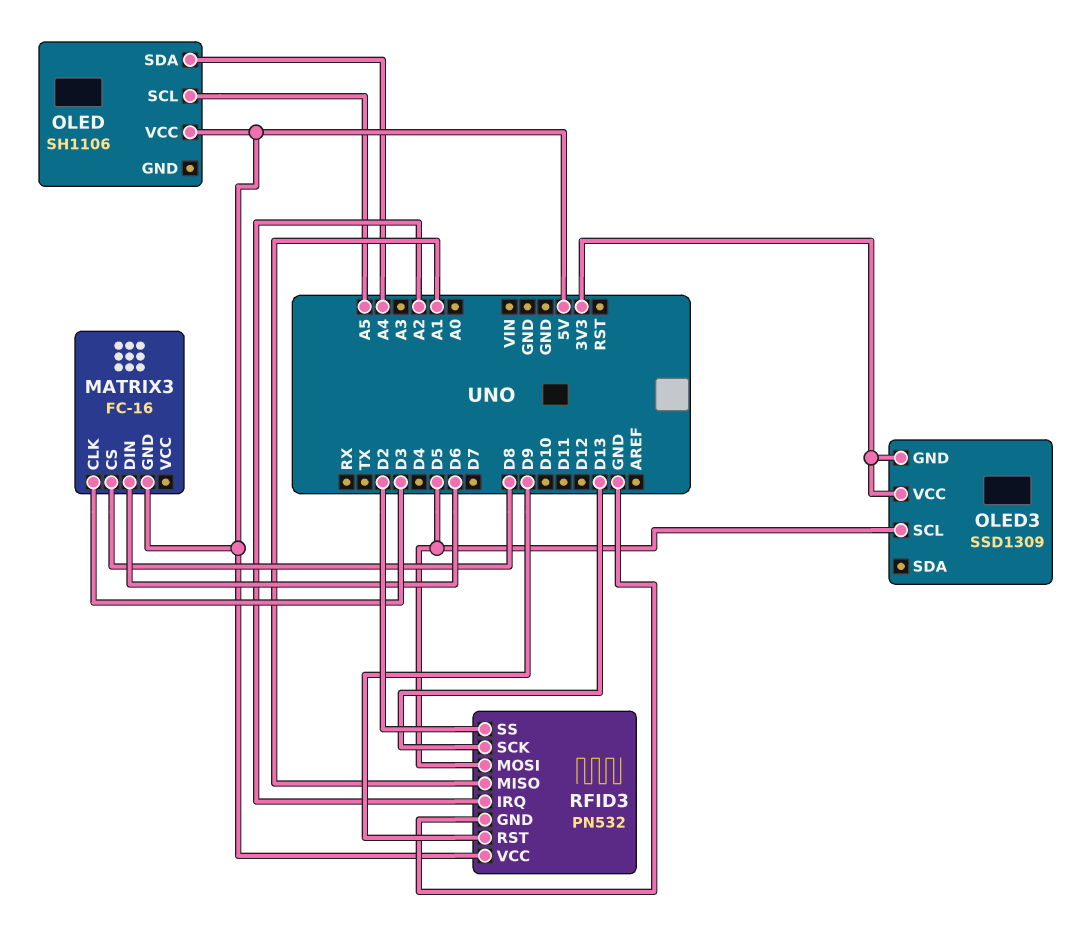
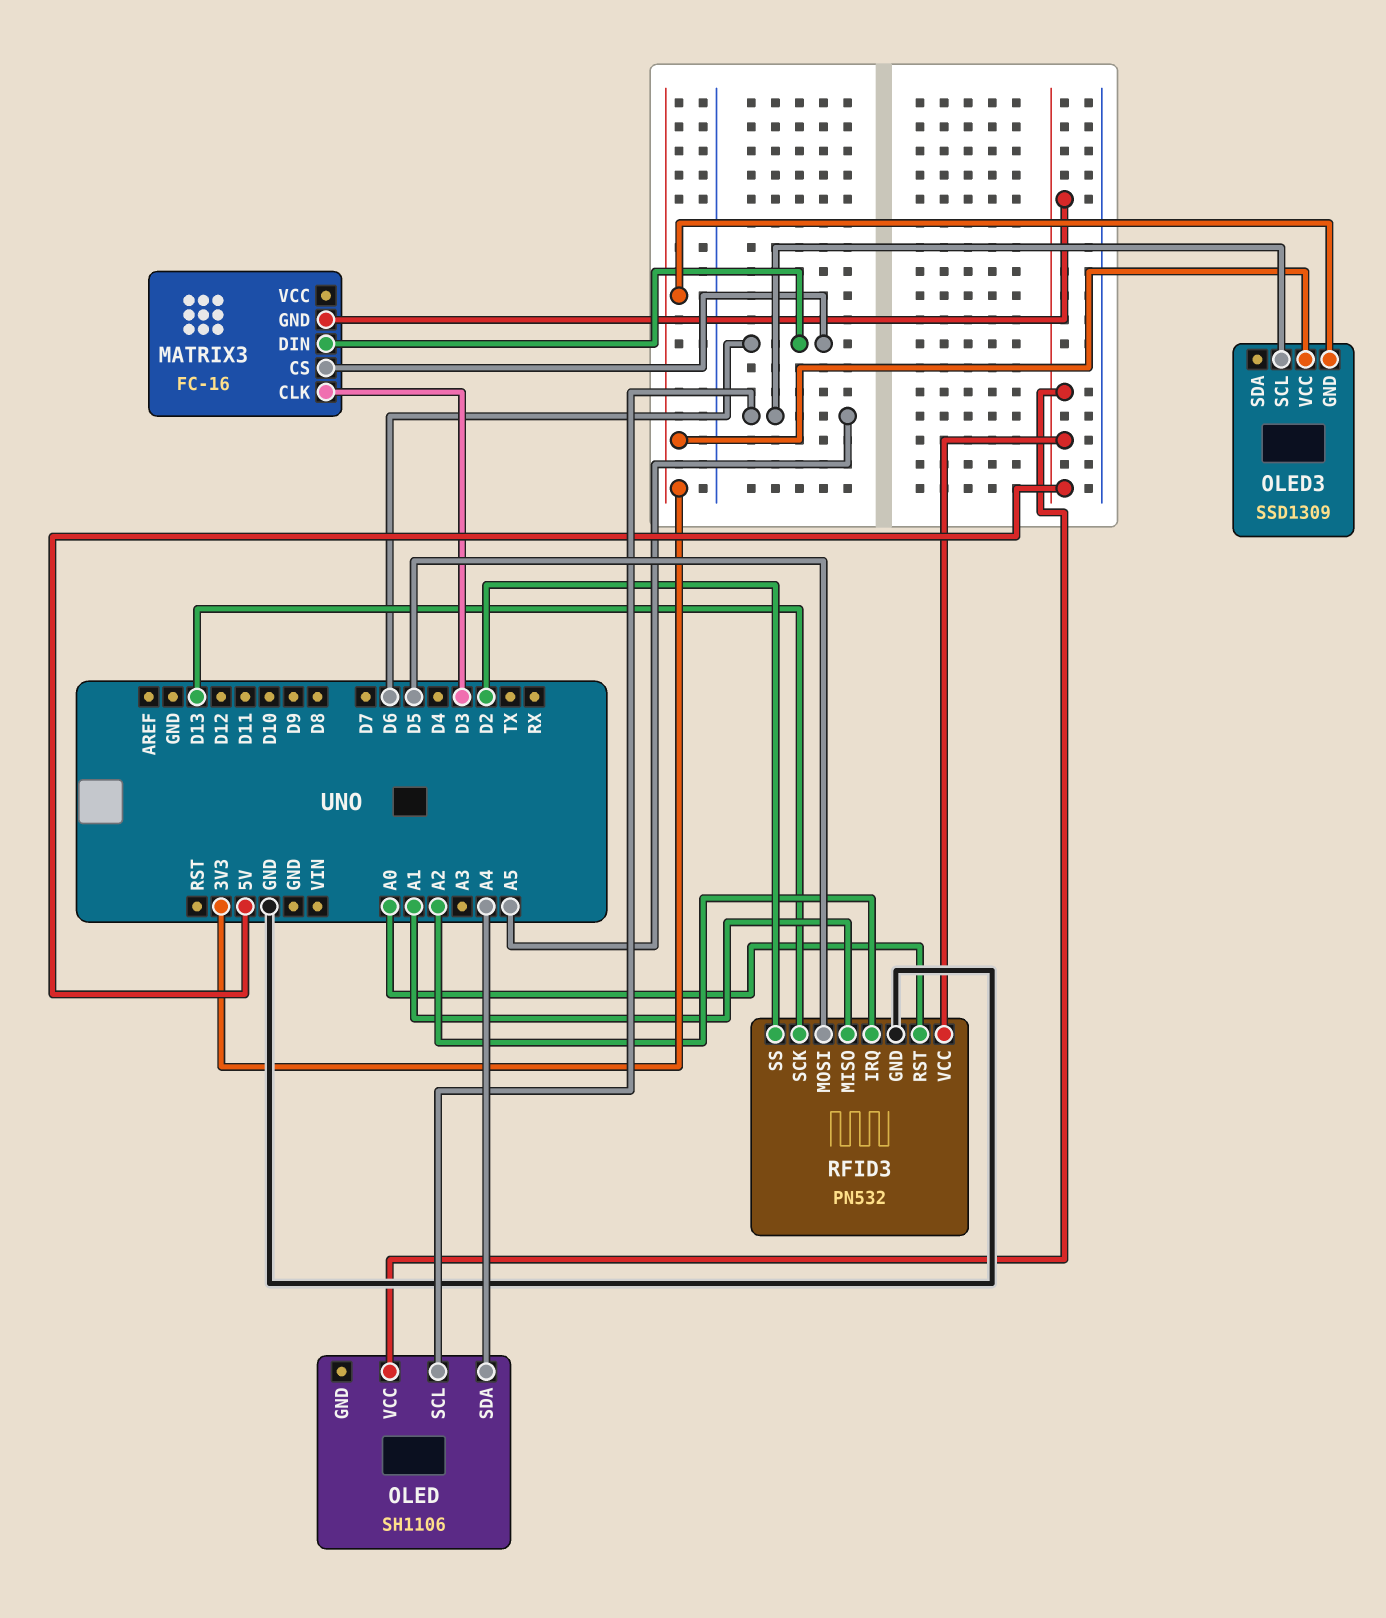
MATRIX3 pin CS: D8 -> D6
OLED3 pin SCL: D5 -> A5
RFID3 pin RST: D9 -> A0

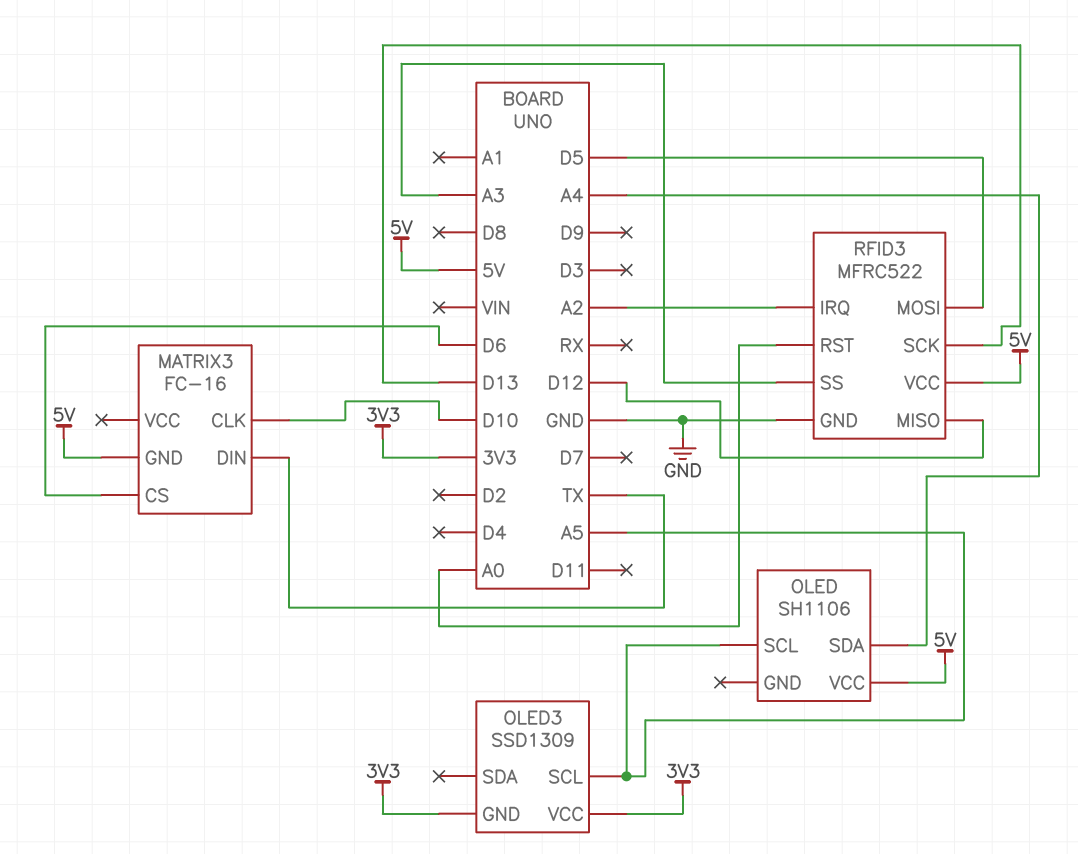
MATRIX3 pin CLK: D3 -> D10
MATRIX3 pin DIN: D6 -> TX
RFID3: PN532 -> MFRC522
RFID3 pin MISO: A1 -> D12
RFID3 pin SS: D2 -> A3

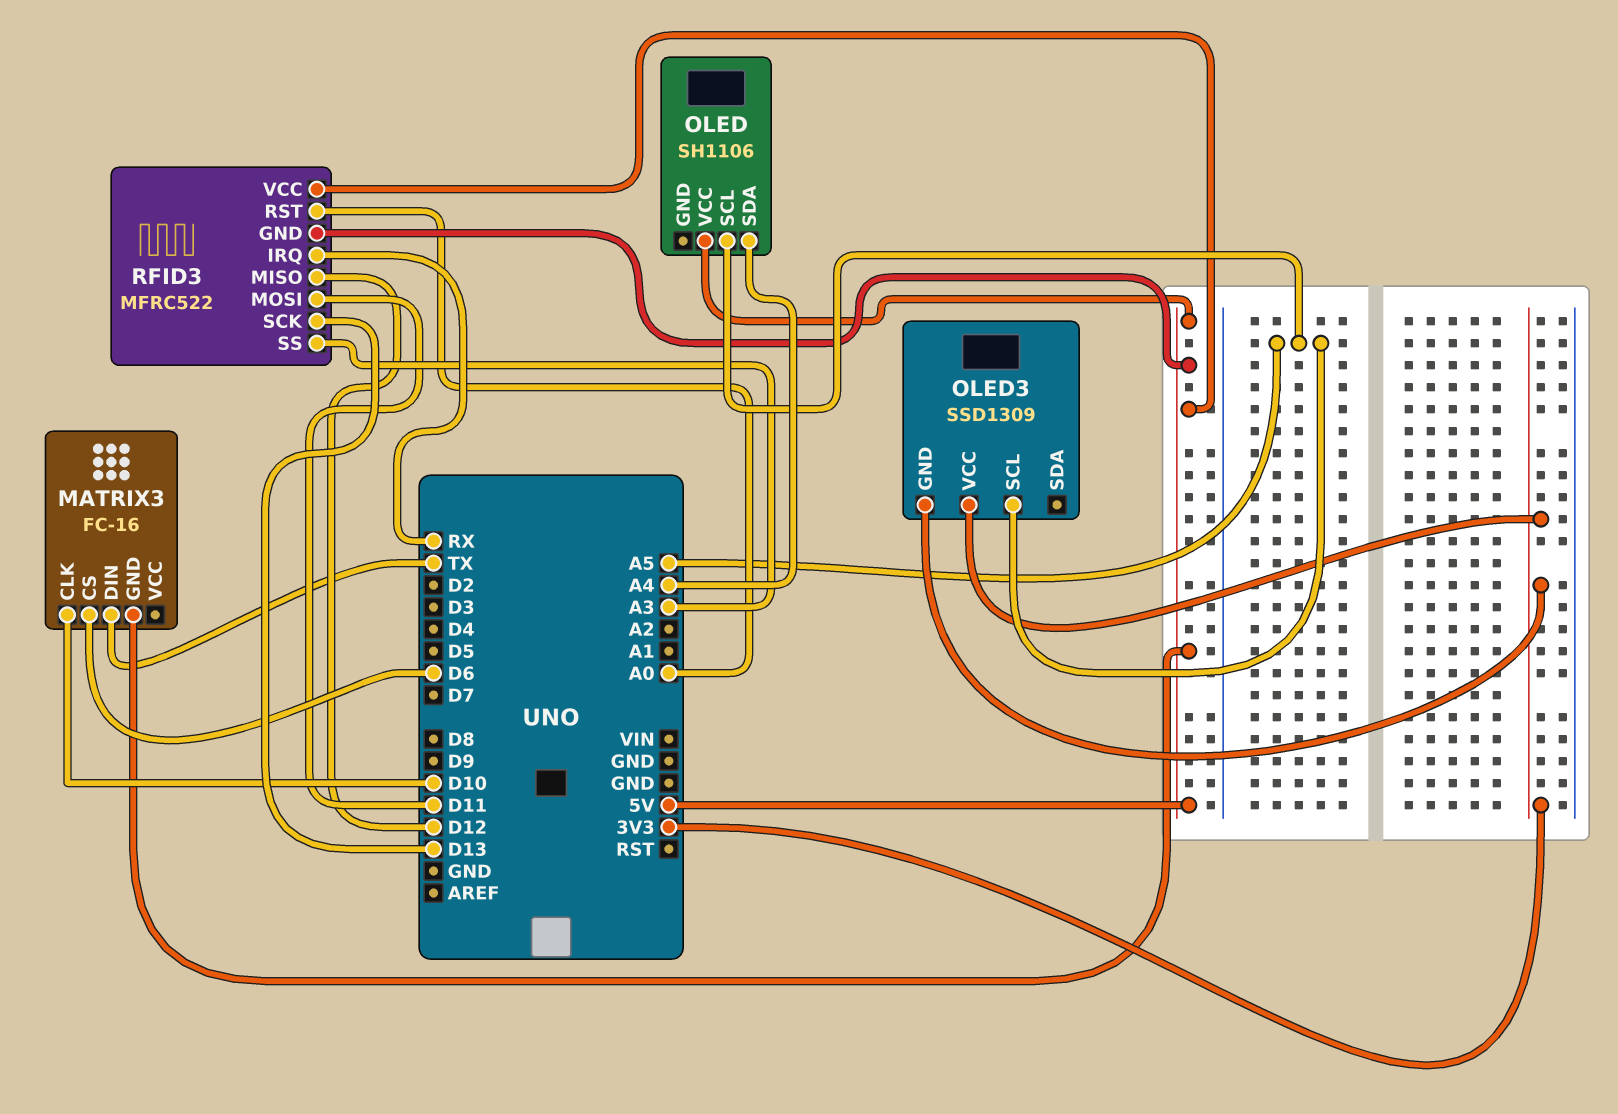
RFID3 pin GND: GND -> 5V
RFID3 pin IRQ: A2 -> RX
RFID3 pin MOSI: D5 -> D11

